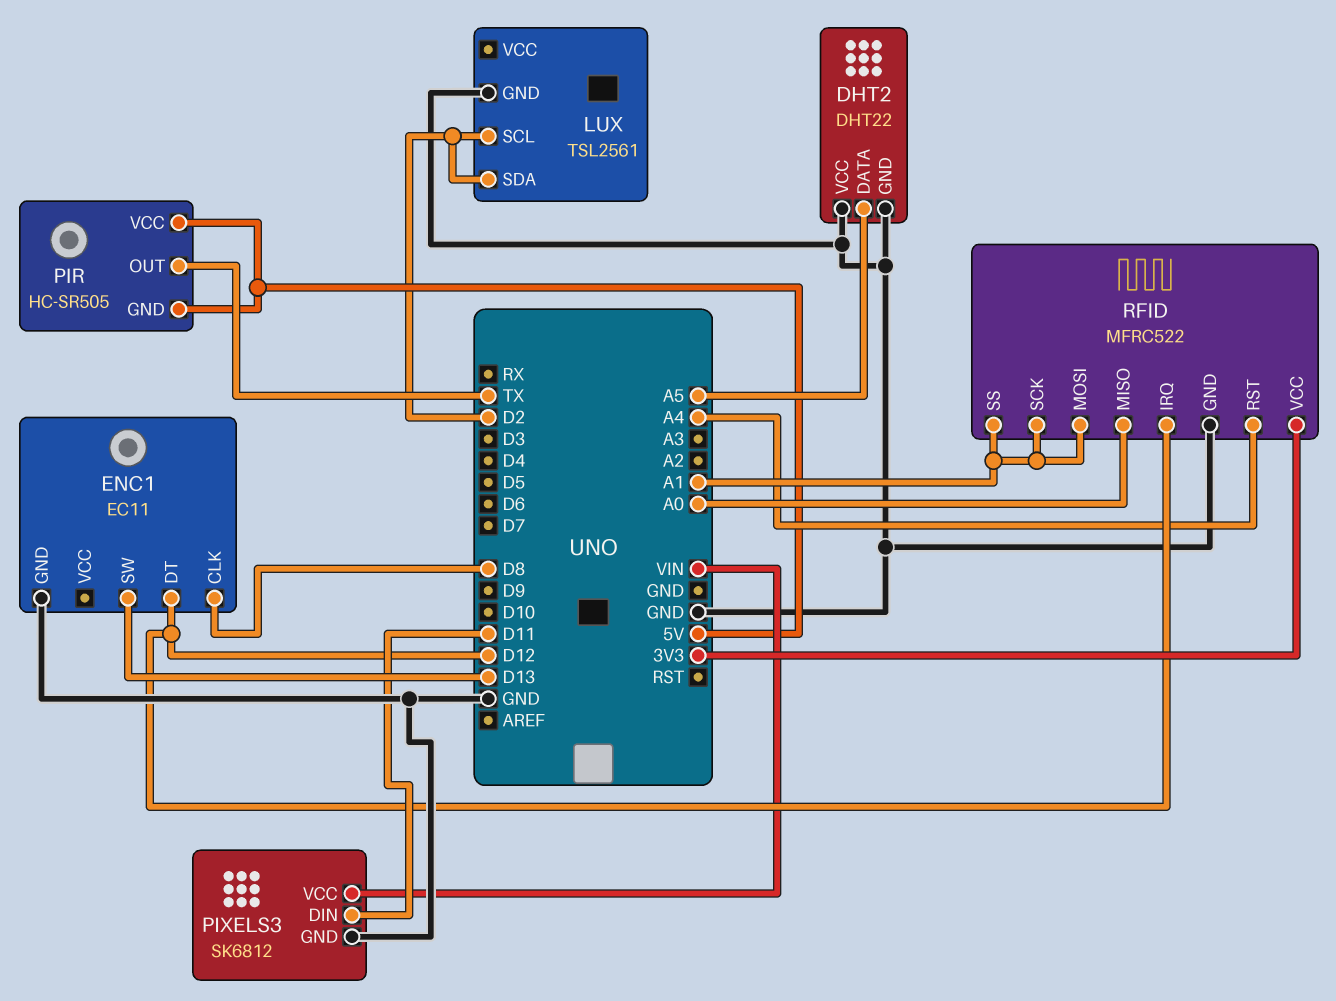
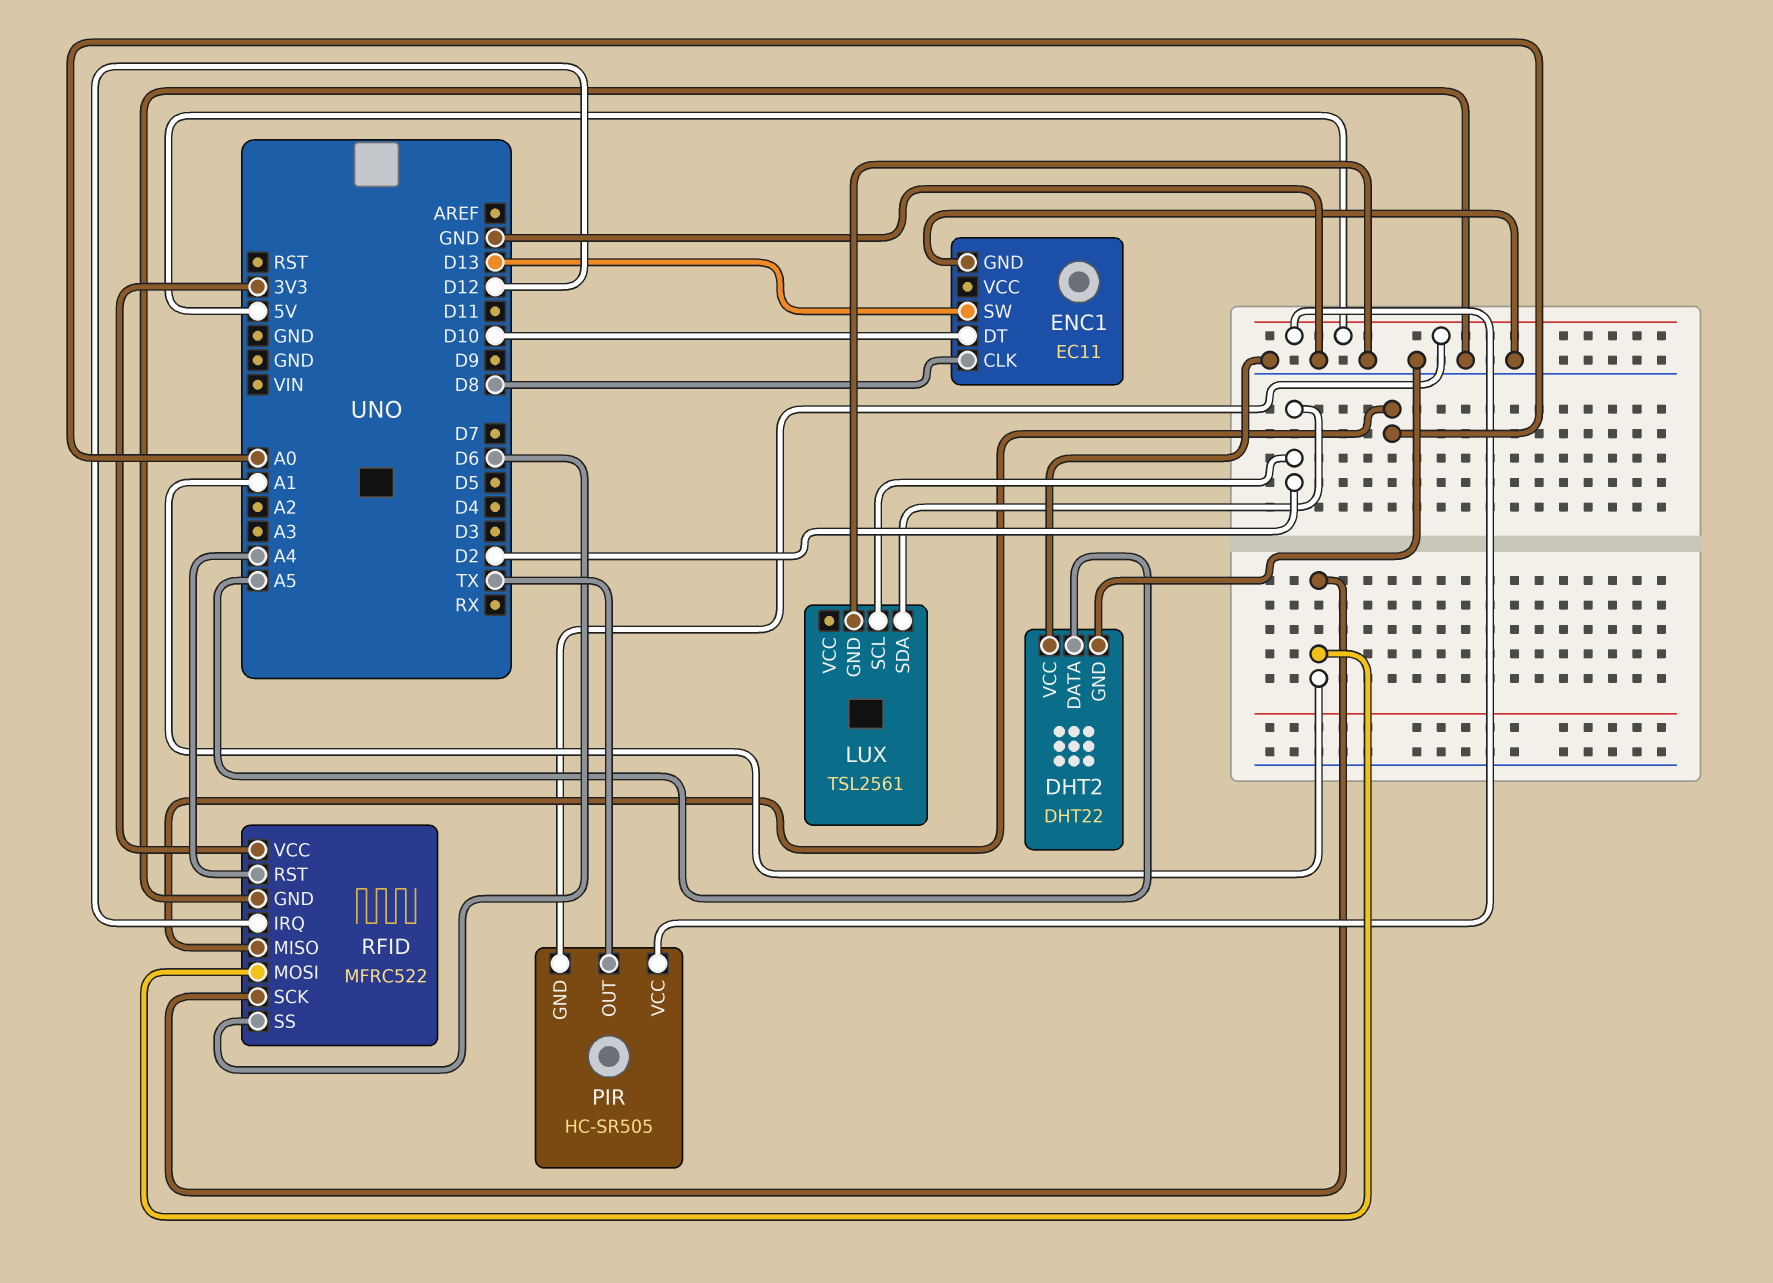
ENC1 pin DT: D12 -> D10
PIXELS3: SK6812 -> none
PIXELS3 pin DIN: D11 -> none
PIXELS3 pin GND: GND -> none
PIXELS3 pin VCC: VIN -> none
RFID pin SS: A1 -> D6

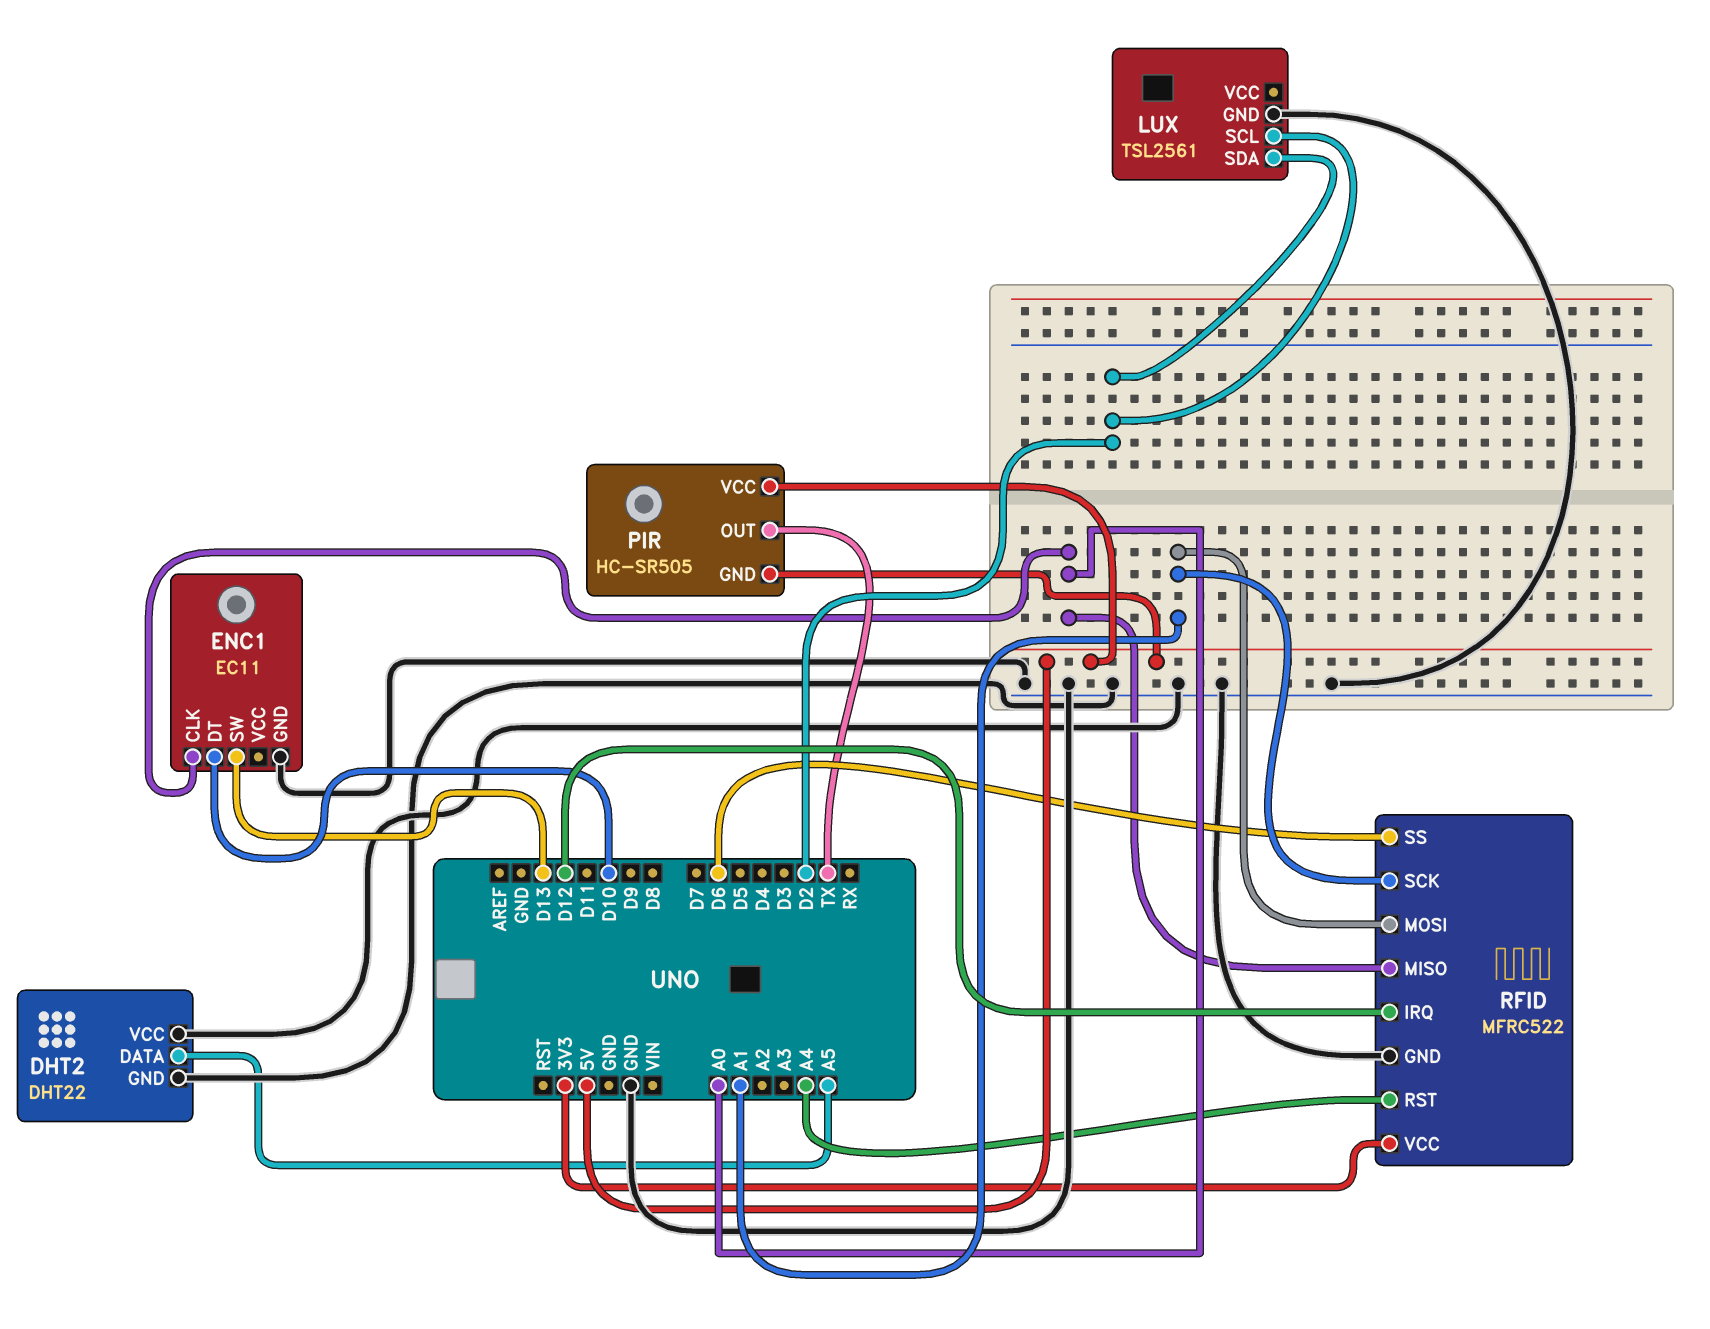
ENC1 pin CLK: D8 -> A0

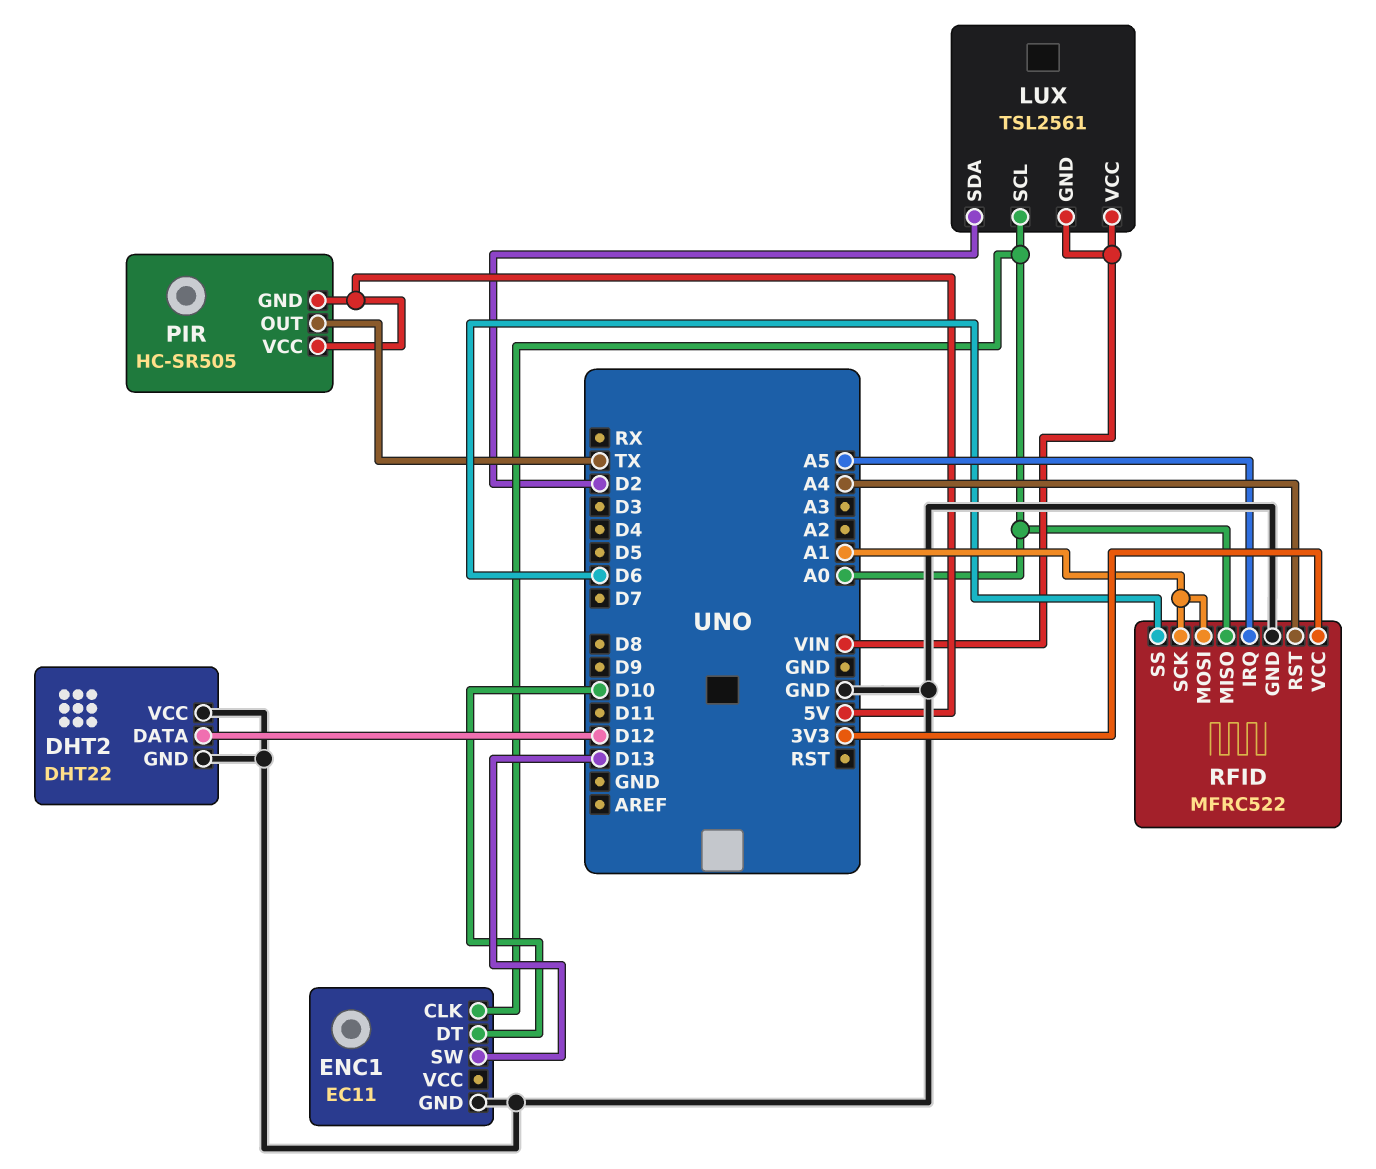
DHT2 pin DATA: A5 -> D12
LUX pin GND: GND -> VIN
LUX pin SCL: D2 -> A0
LUX pin VCC: none -> VIN
RFID pin IRQ: D12 -> A5

